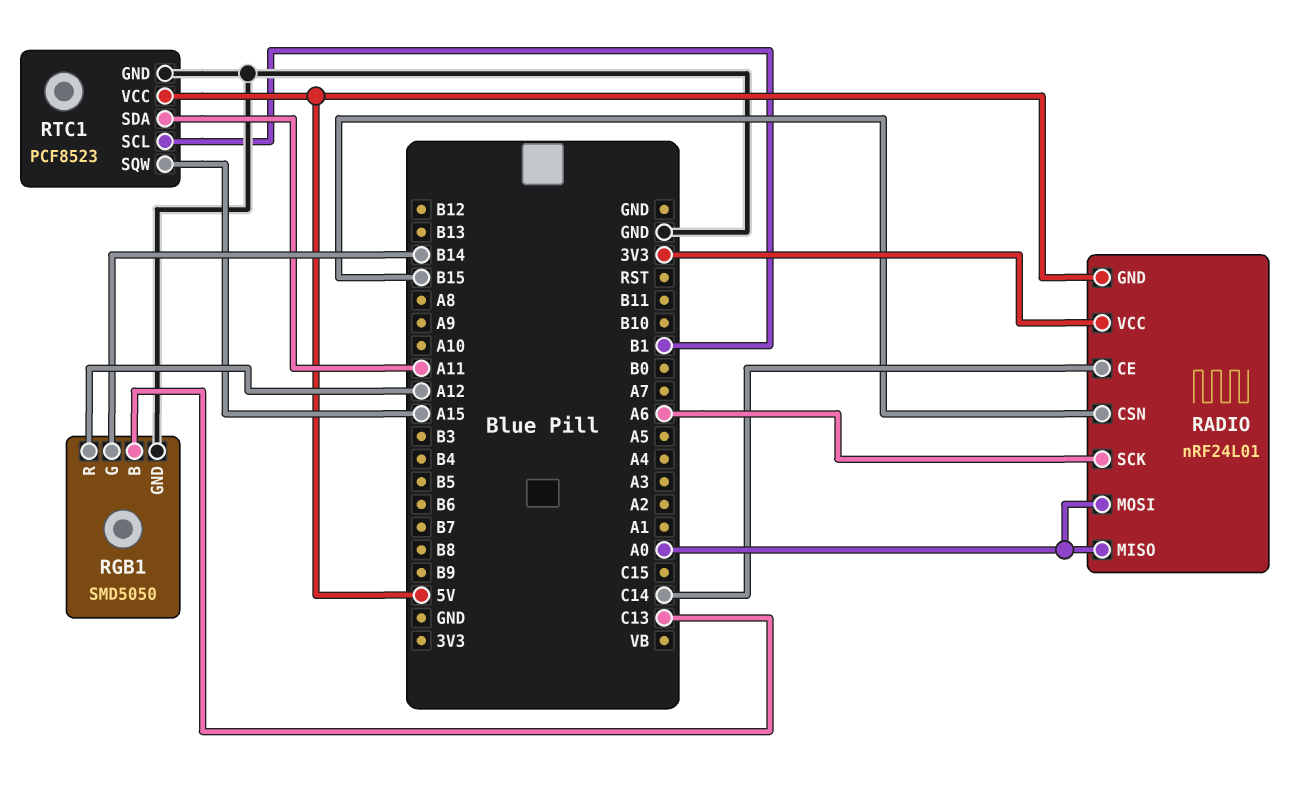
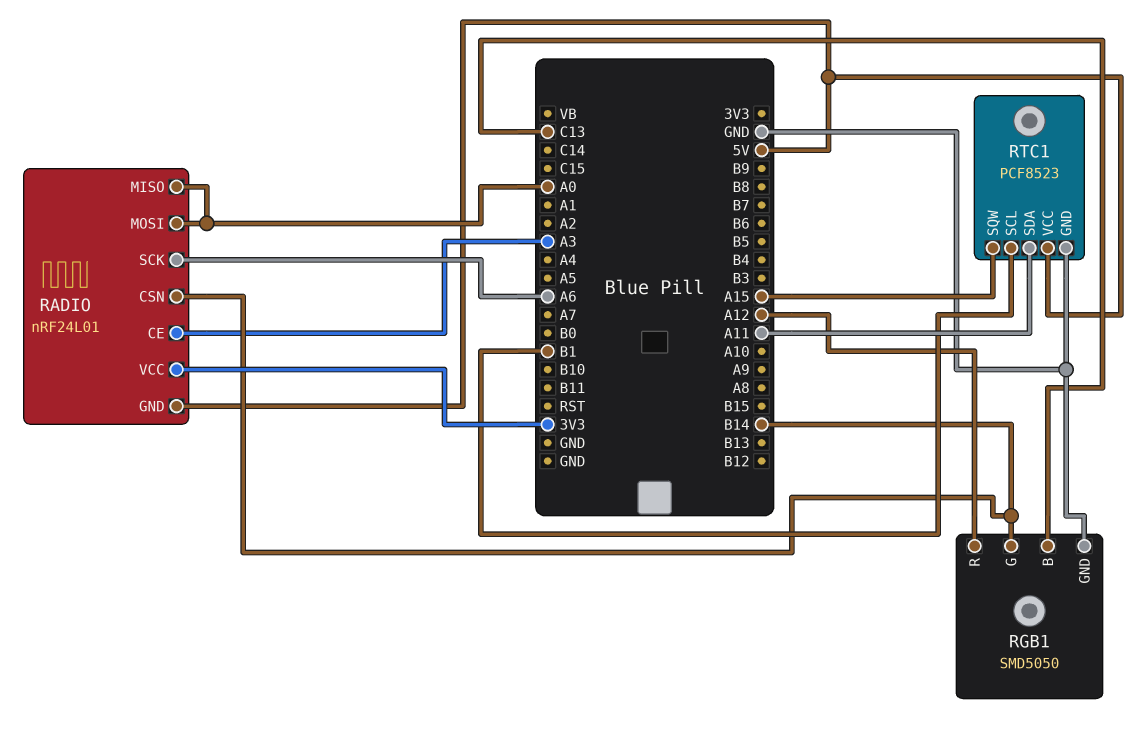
RADIO pin CE: C14 -> A3
RADIO pin CSN: B15 -> B14

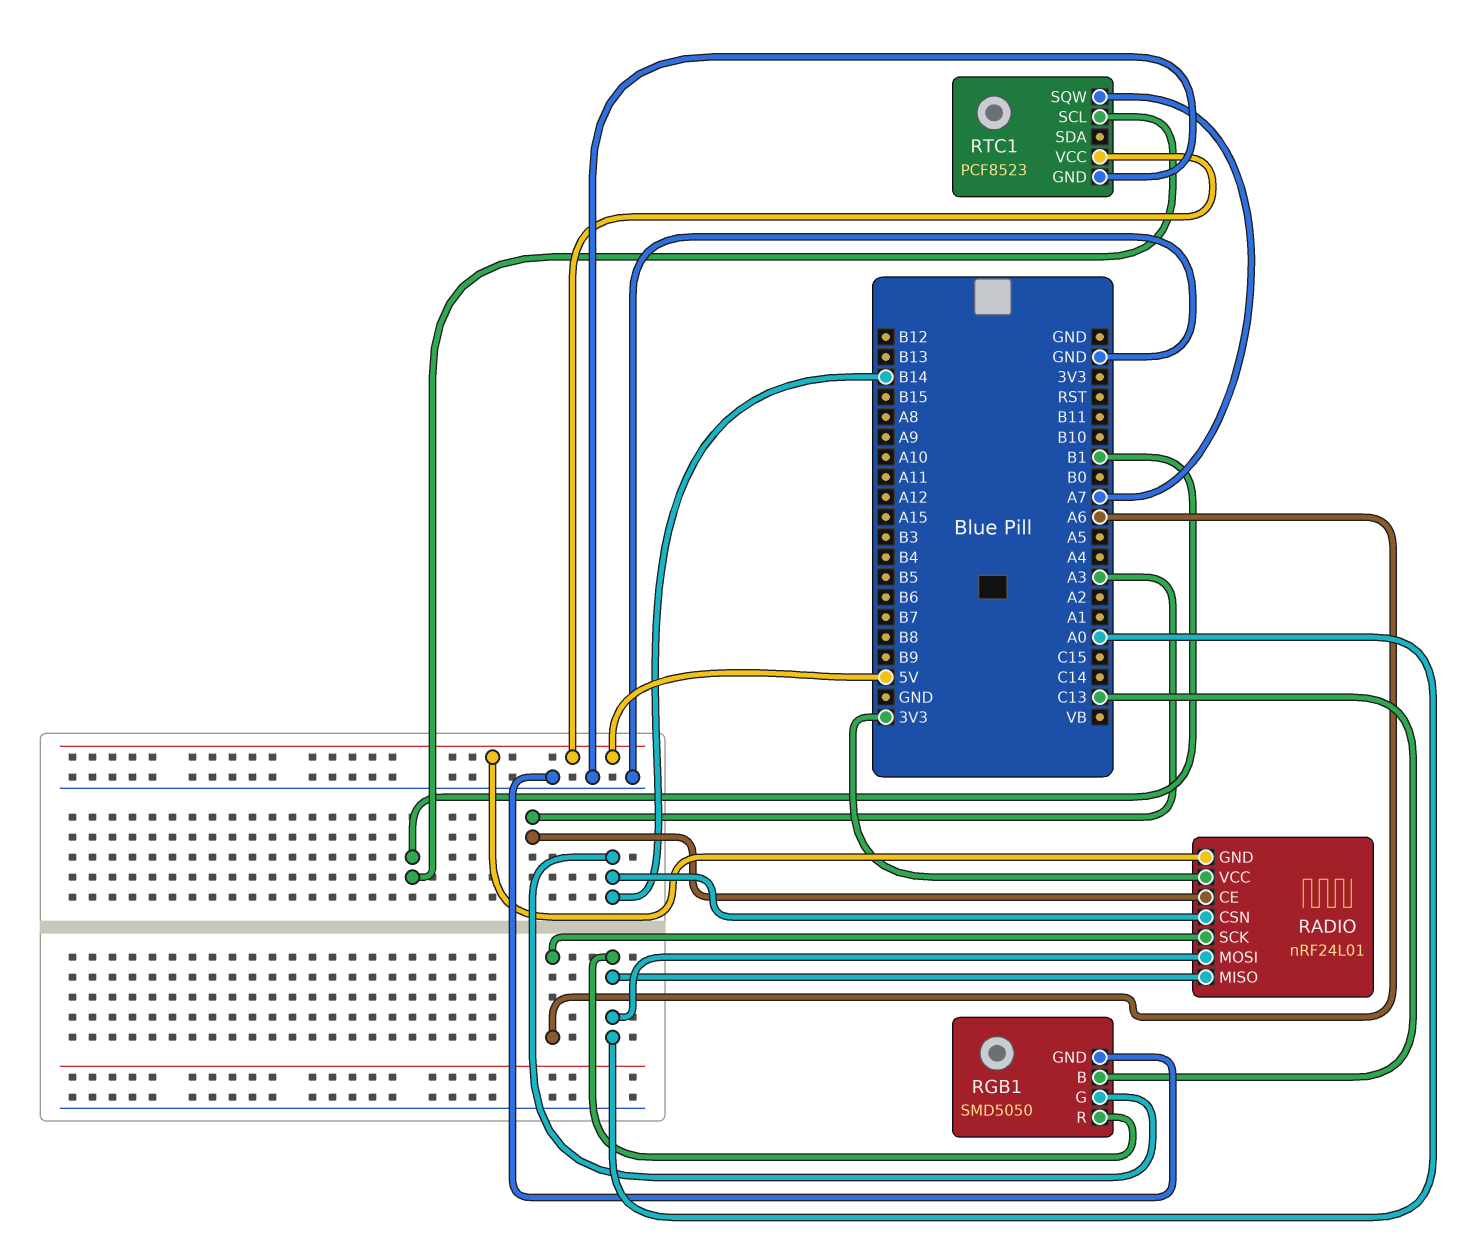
RGB1 pin R: A12 -> A0
RTC1 pin SDA: A11 -> none
RTC1 pin SQW: A15 -> A7

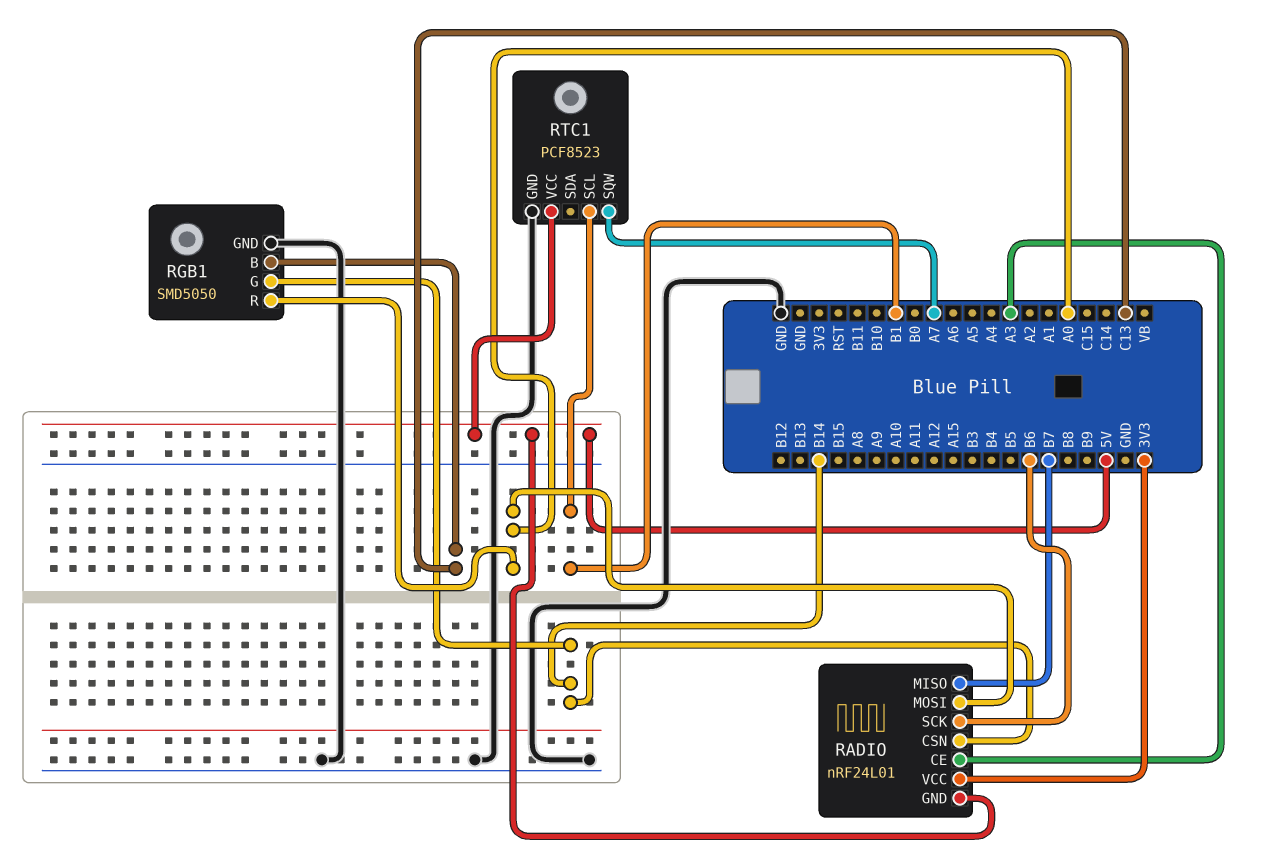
RADIO pin MISO: A0 -> B7
RADIO pin SCK: A6 -> B6

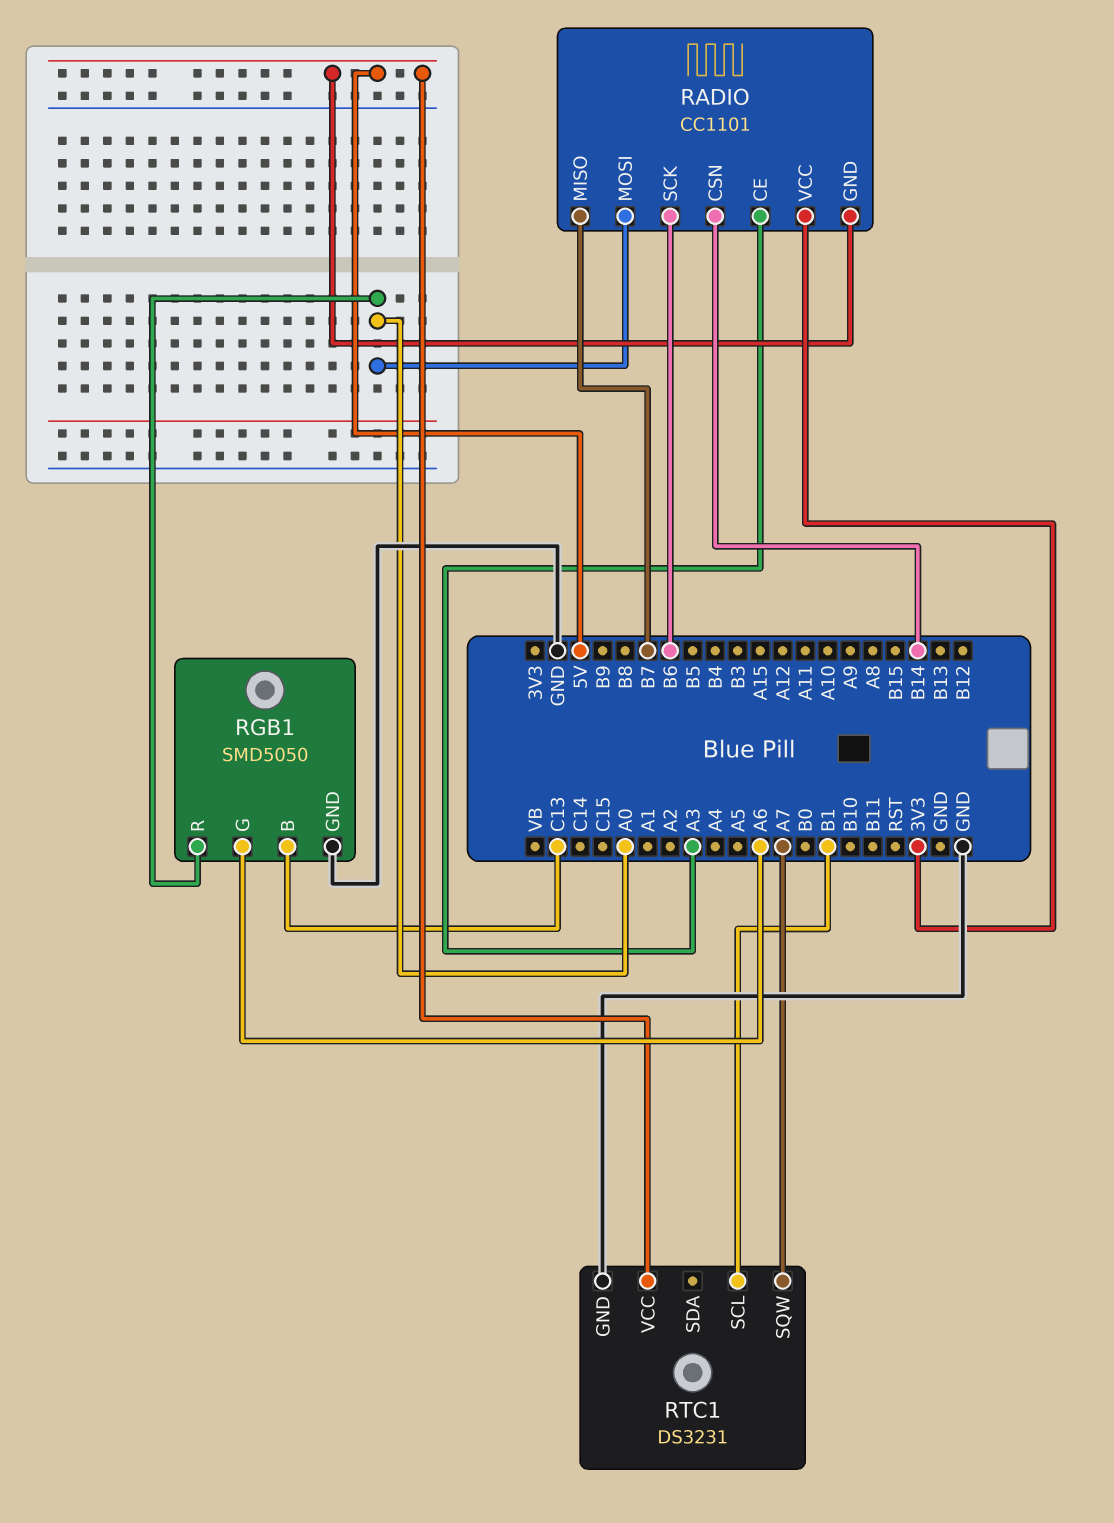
RADIO: nRF24L01 -> CC1101
RGB1 pin G: B14 -> A6
RTC1: PCF8523 -> DS3231

